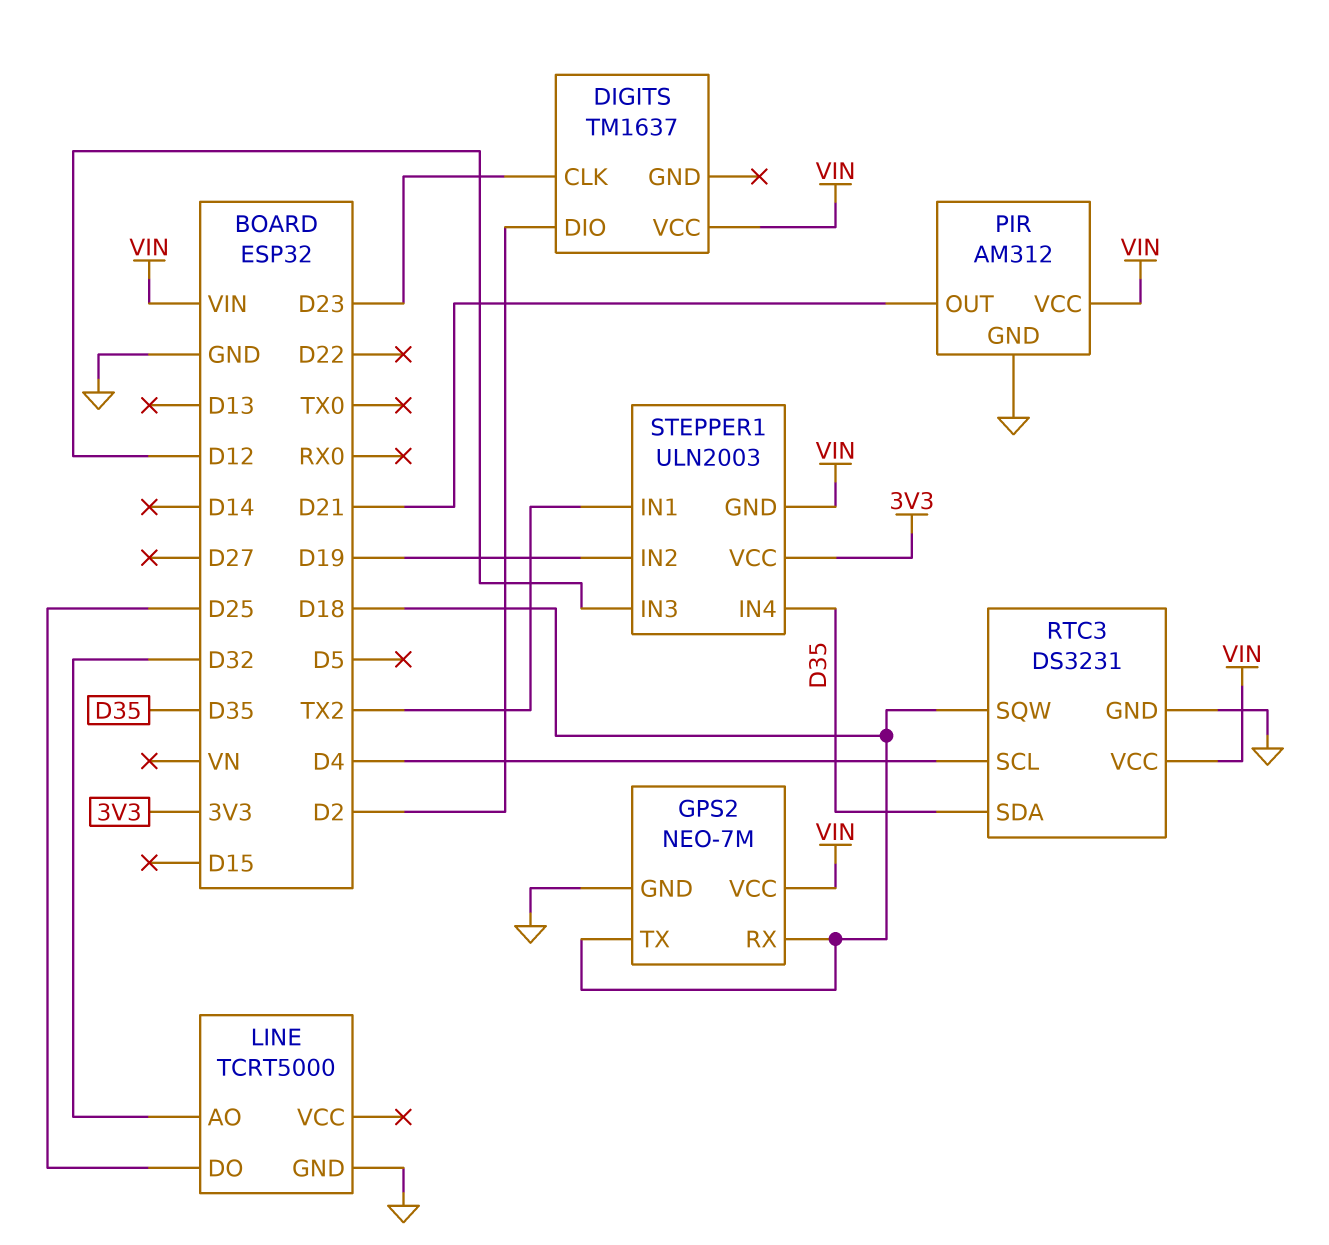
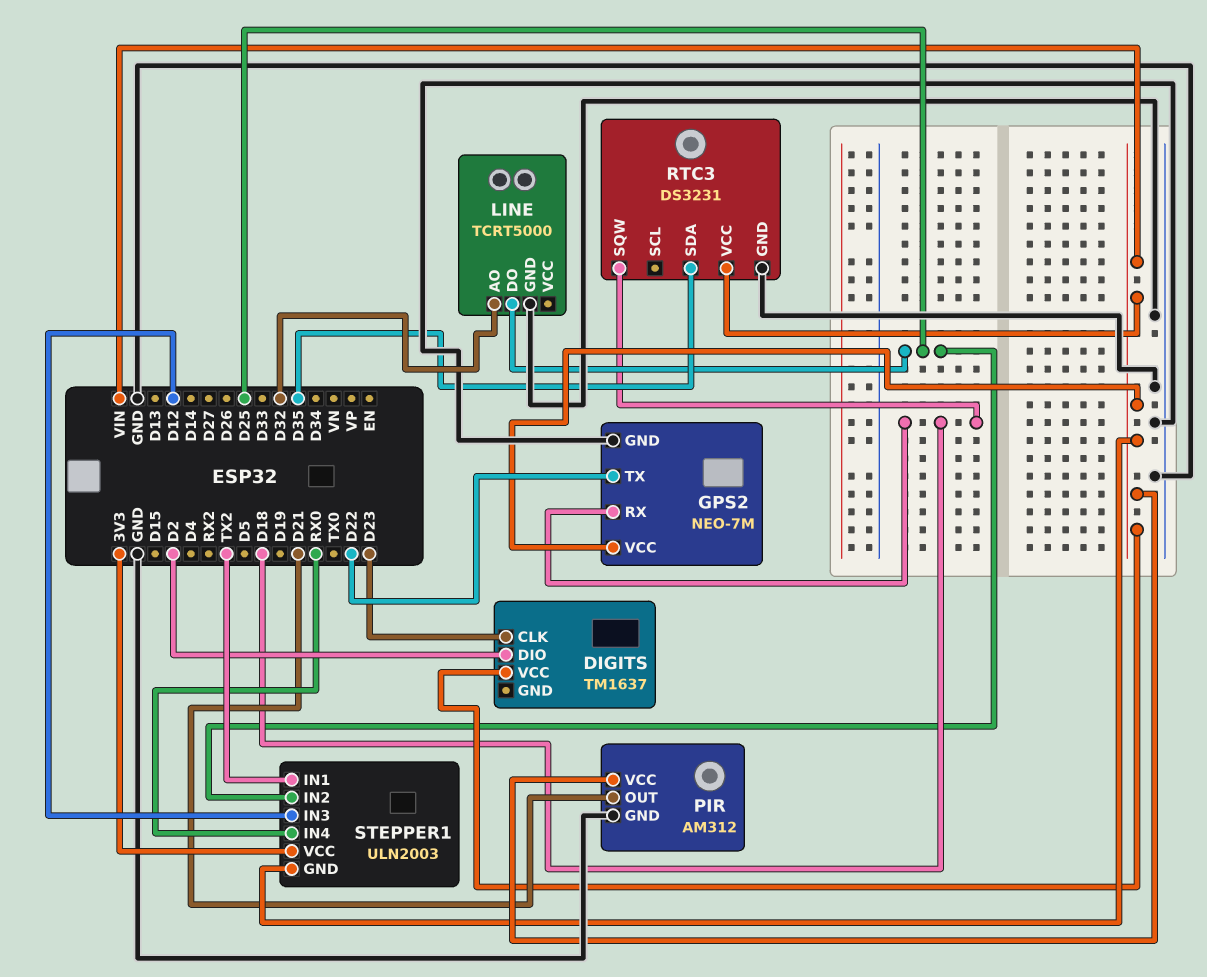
GPS2 pin TX: D18 -> D22
RTC3 pin SCL: D4 -> none
STEPPER1 pin IN2: D19 -> D25
STEPPER1 pin IN4: D35 -> RX0

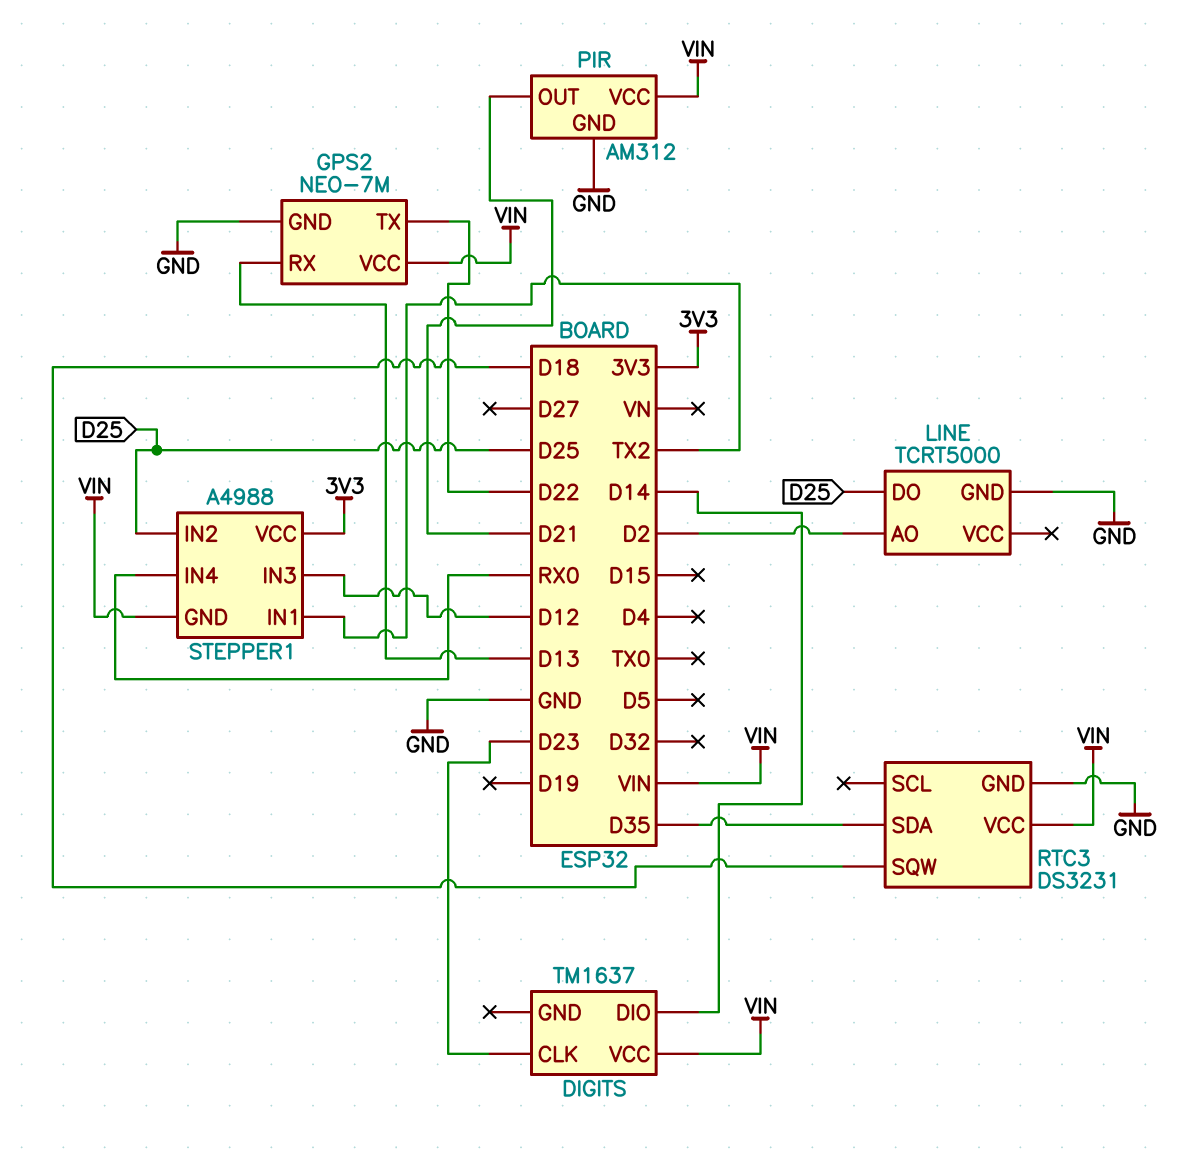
DIGITS pin DIO: D2 -> D14
GPS2 pin RX: D18 -> D13
LINE pin AO: D32 -> D2
STEPPER1: ULN2003 -> A4988

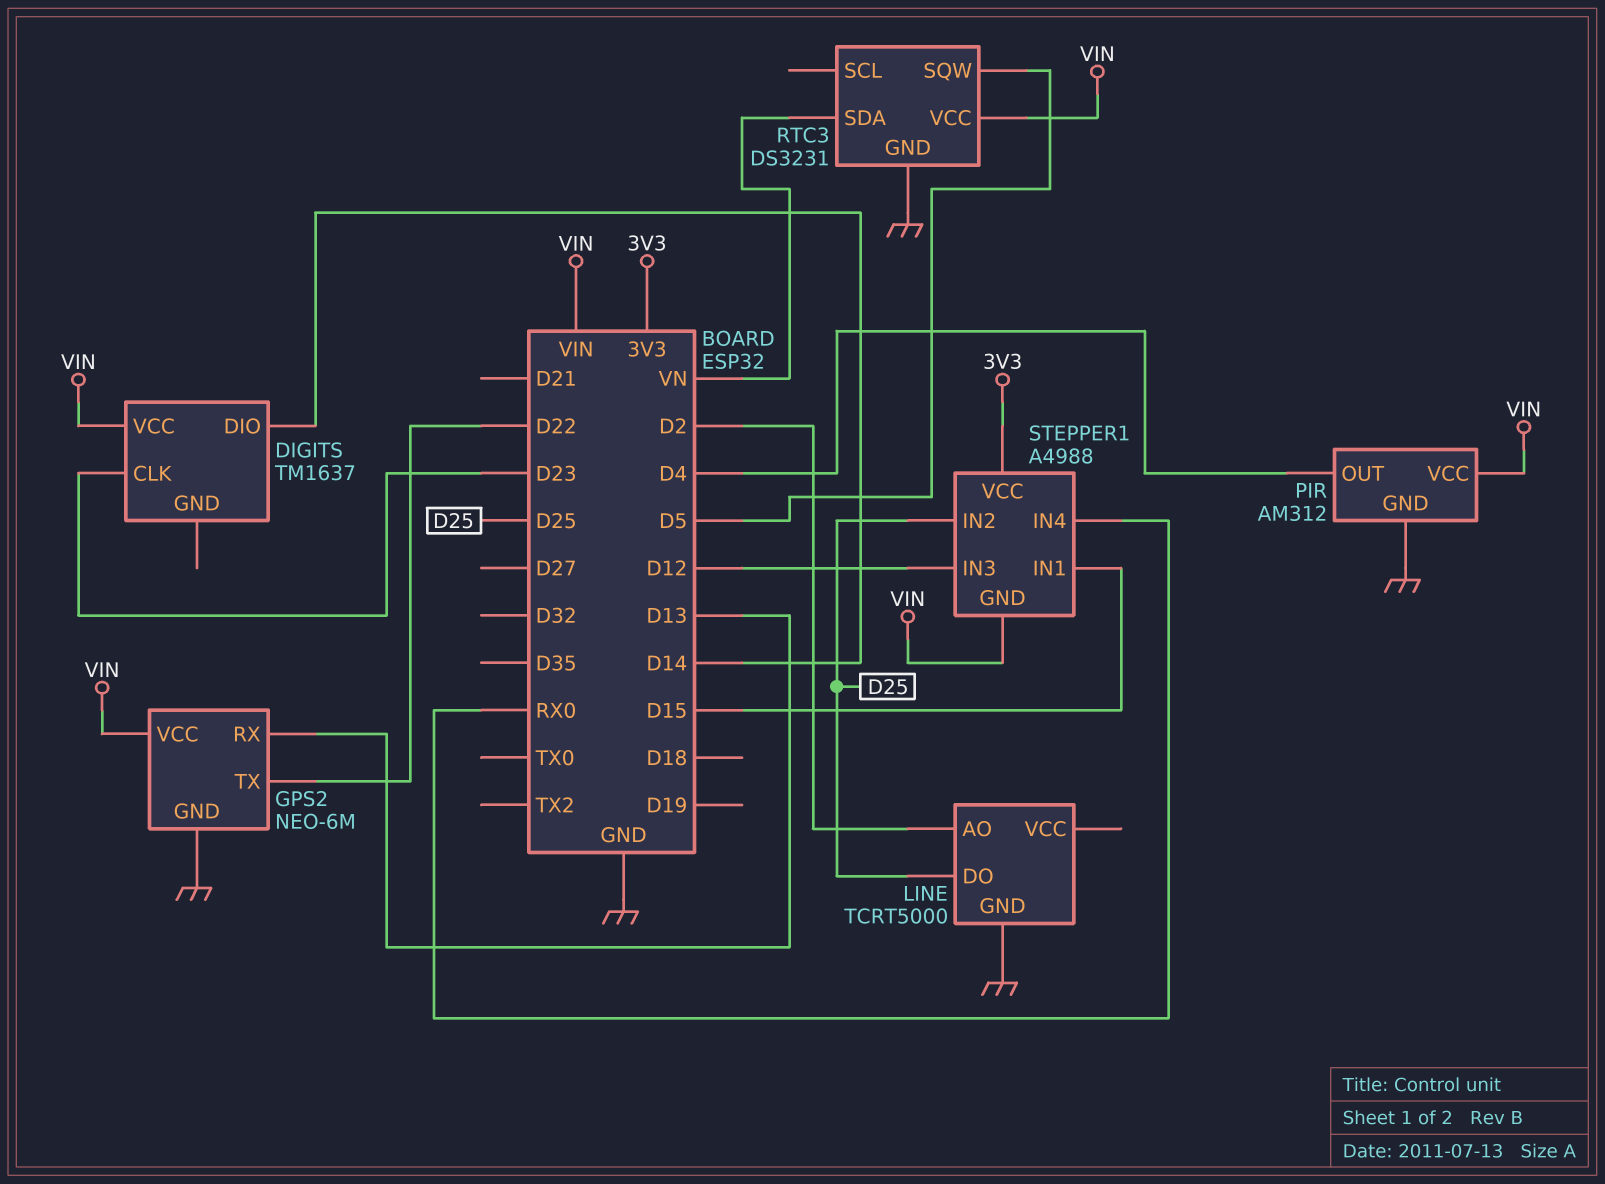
GPS2: NEO-7M -> NEO-6M
PIR pin OUT: D21 -> D4
RTC3 pin SDA: D35 -> VN
RTC3 pin SQW: D18 -> D5
STEPPER1 pin IN1: TX2 -> D15

